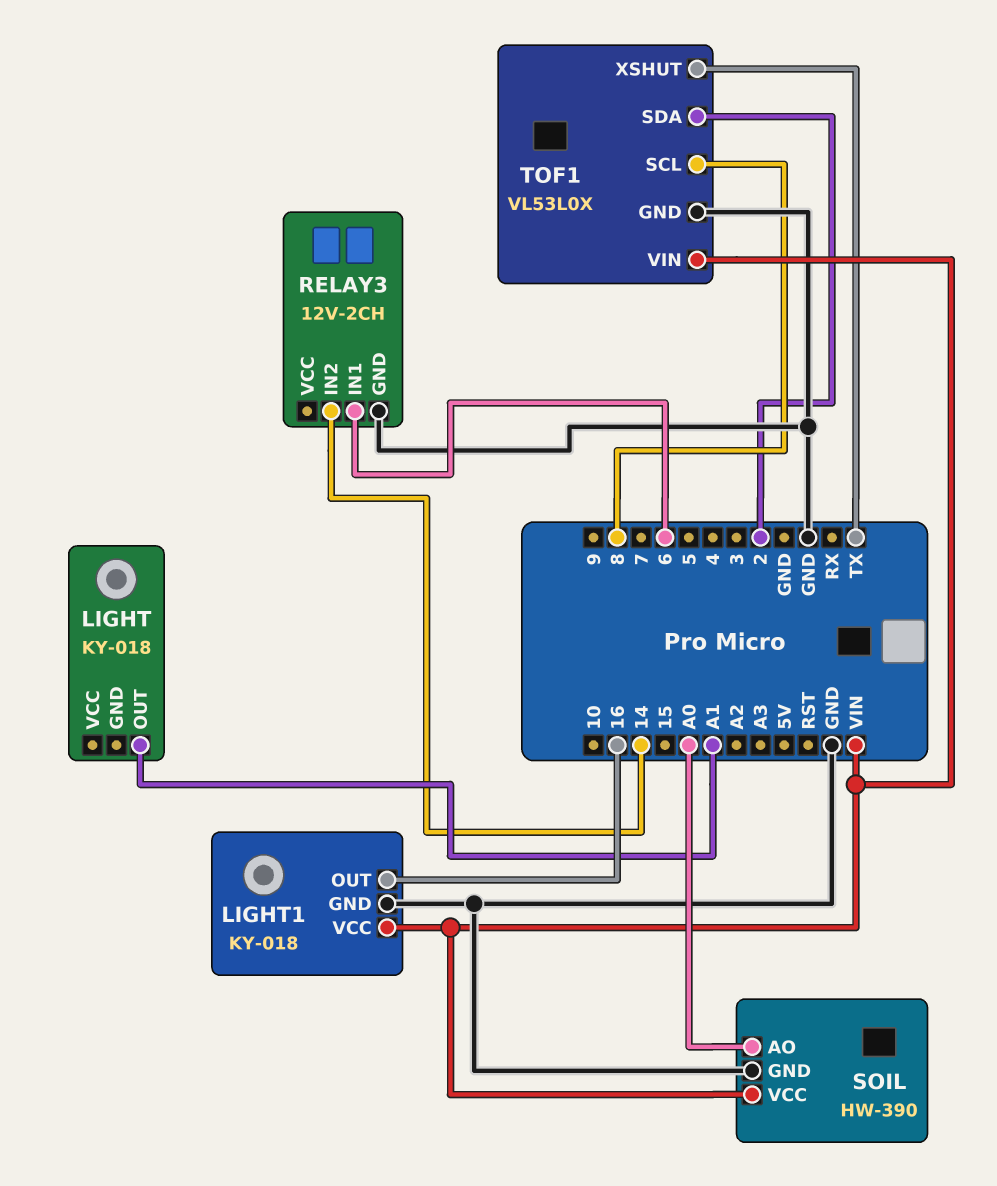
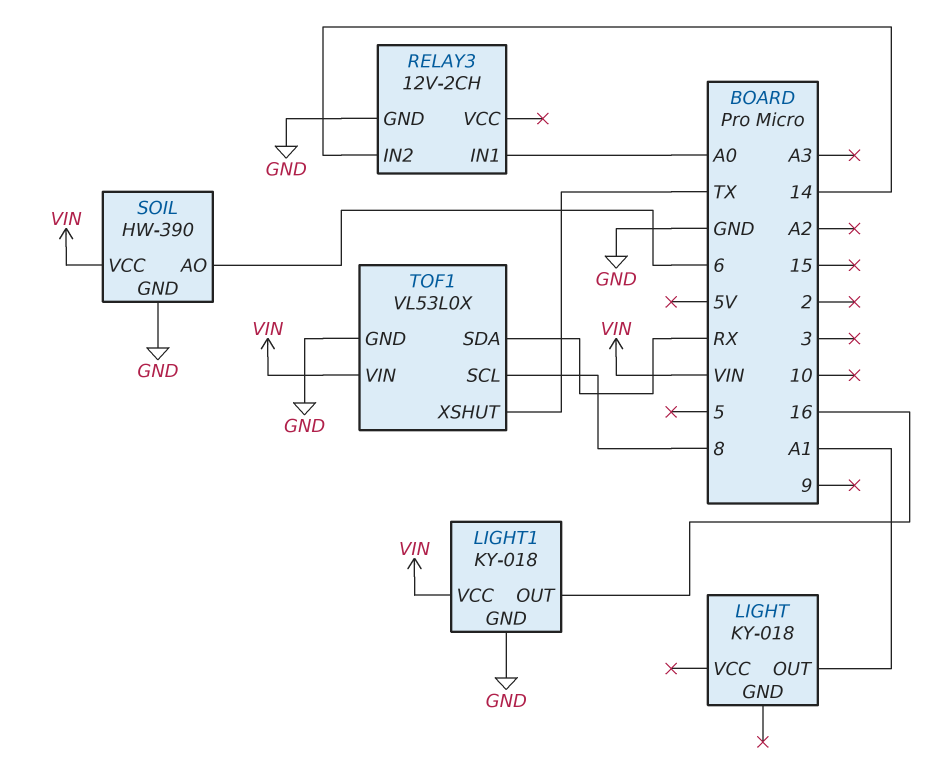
RELAY3 pin IN1: 6 -> A0
SOIL pin AO: A0 -> 6
TOF1 pin SDA: 2 -> RX

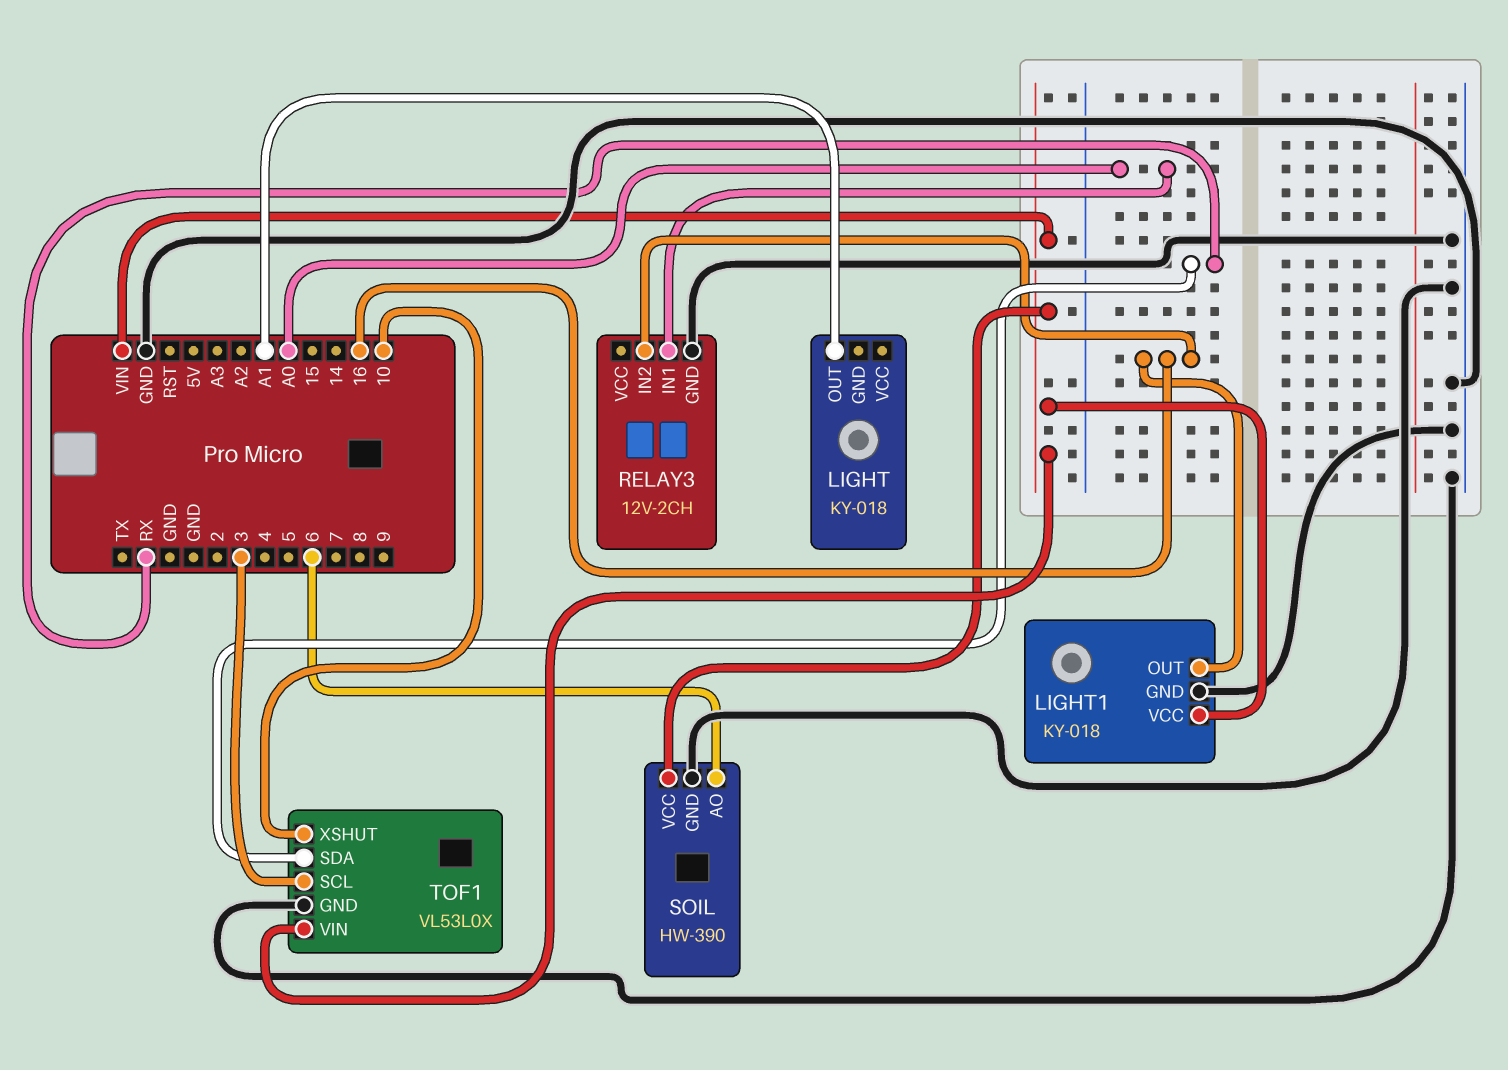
RELAY3 pin IN2: 14 -> 16
TOF1 pin SCL: 8 -> 3
TOF1 pin XSHUT: TX -> 10

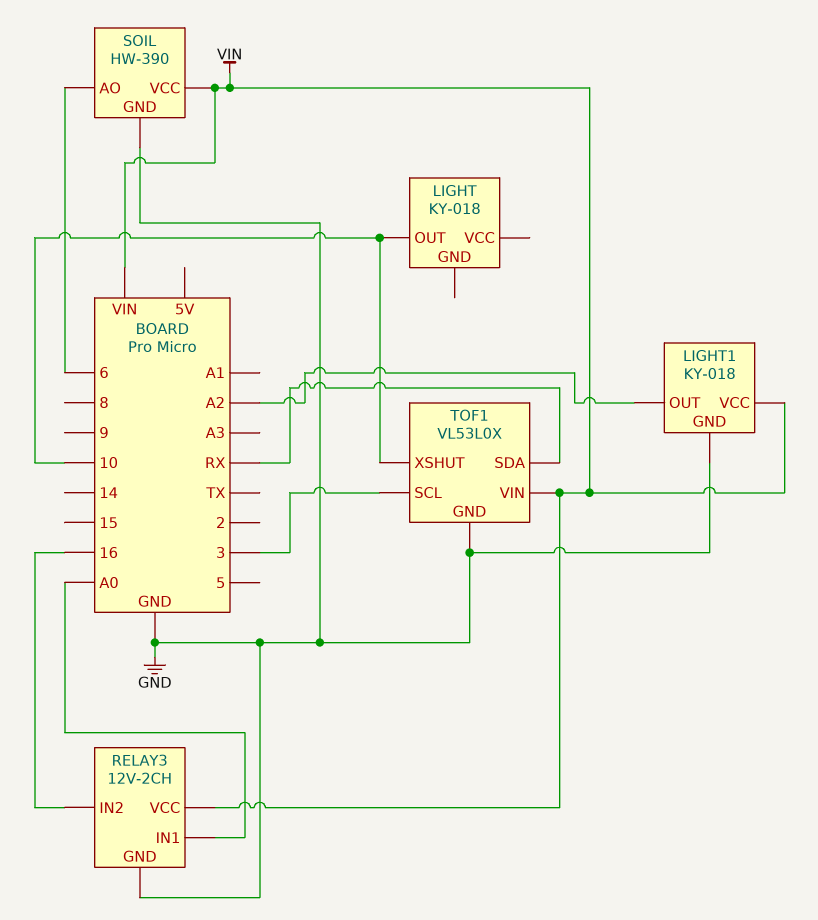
LIGHT pin OUT: A1 -> 10
LIGHT1 pin OUT: 16 -> A2
RELAY3 pin VCC: none -> VIN

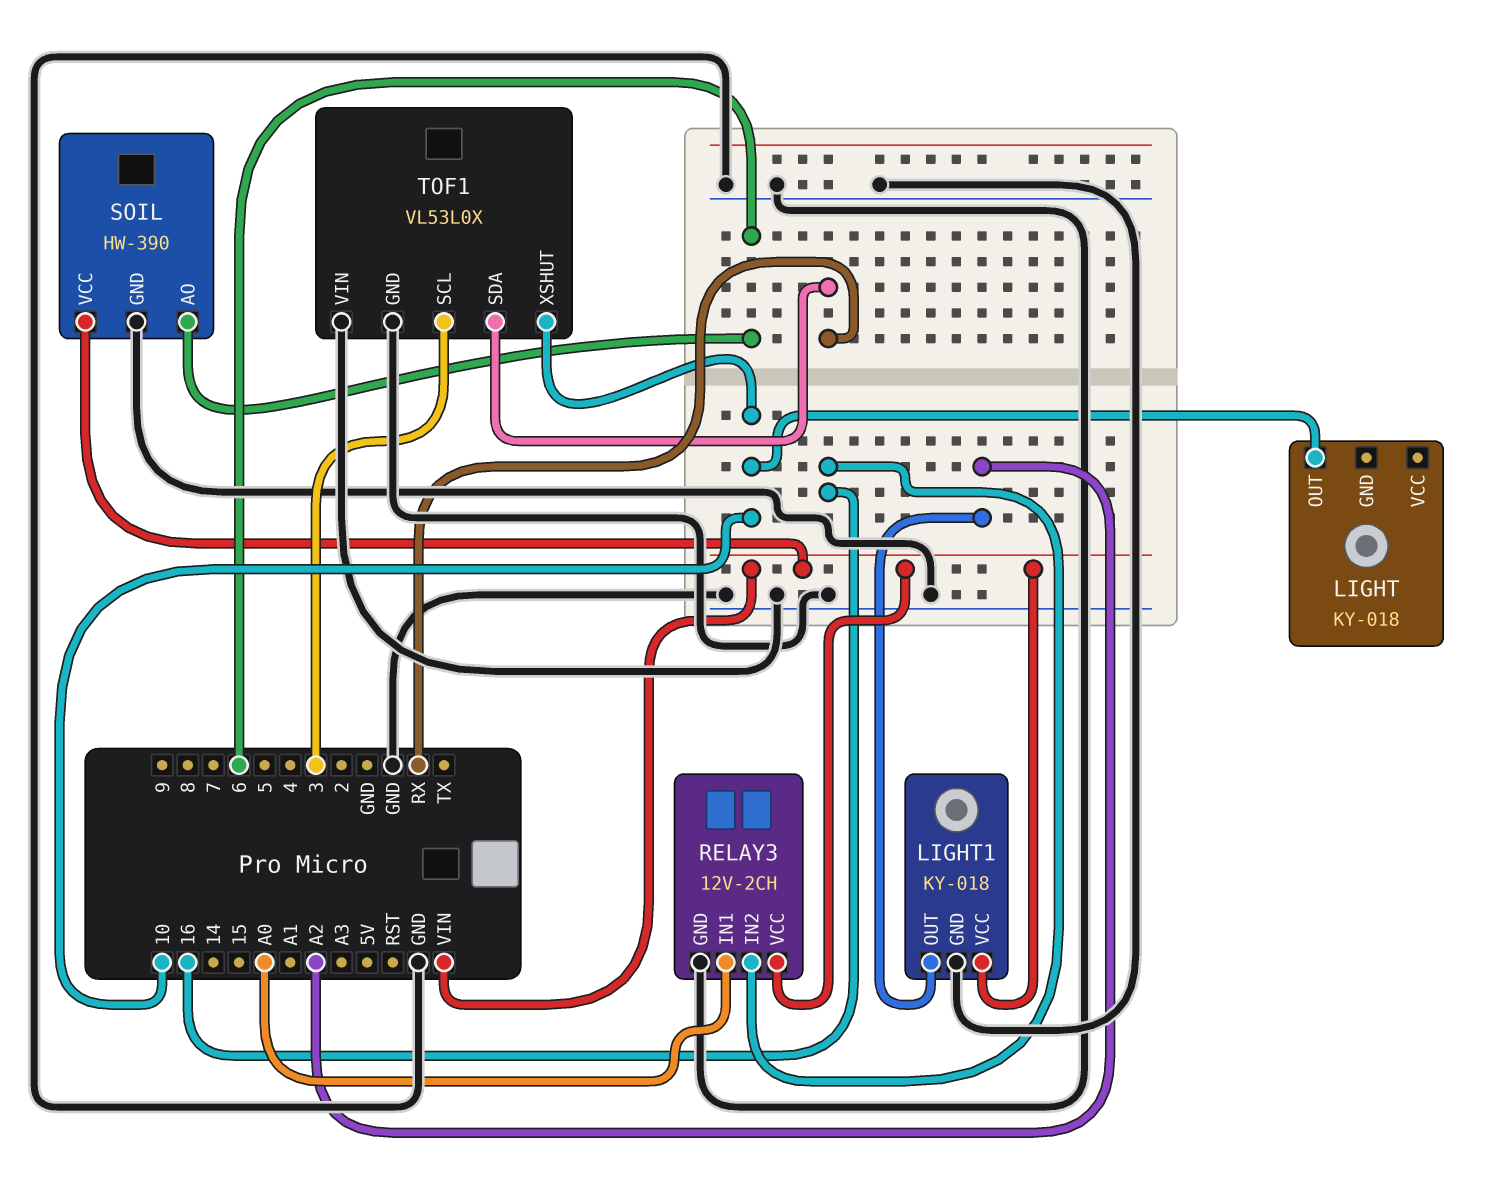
TOF1 pin VIN: VIN -> GND

